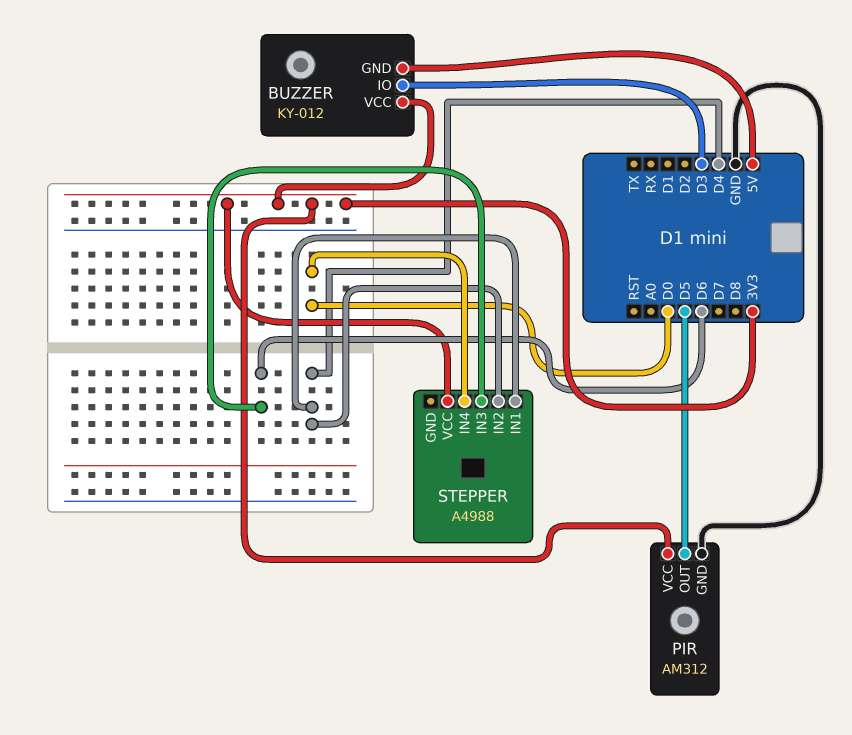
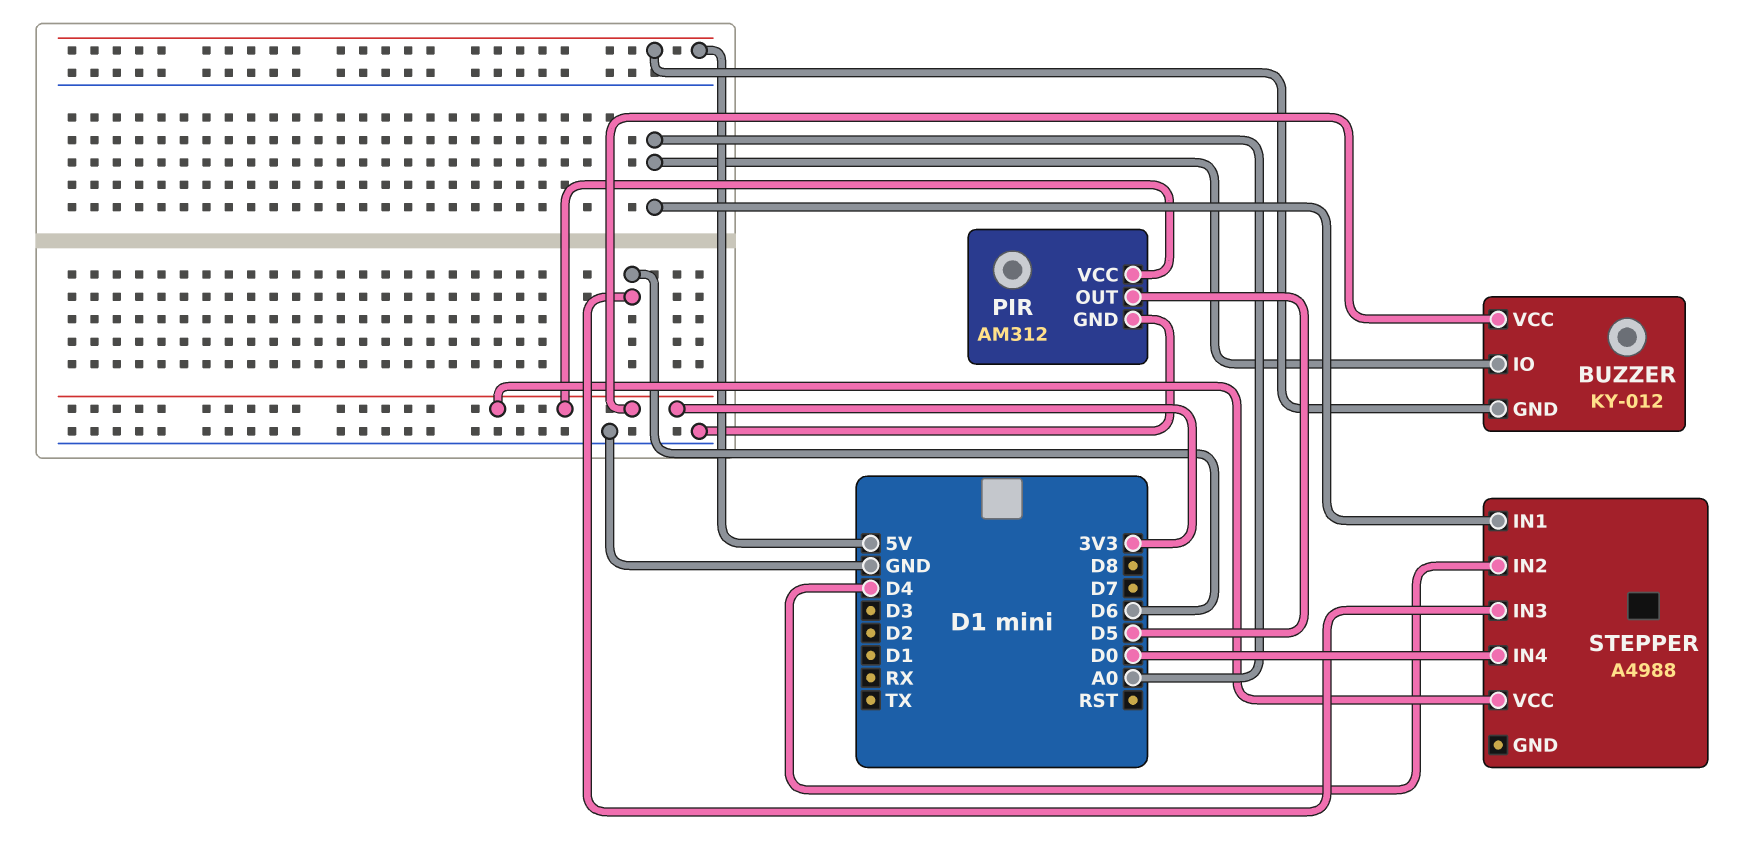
BUZZER pin IO: D3 -> A0
STEPPER pin IN1: D4 -> A0

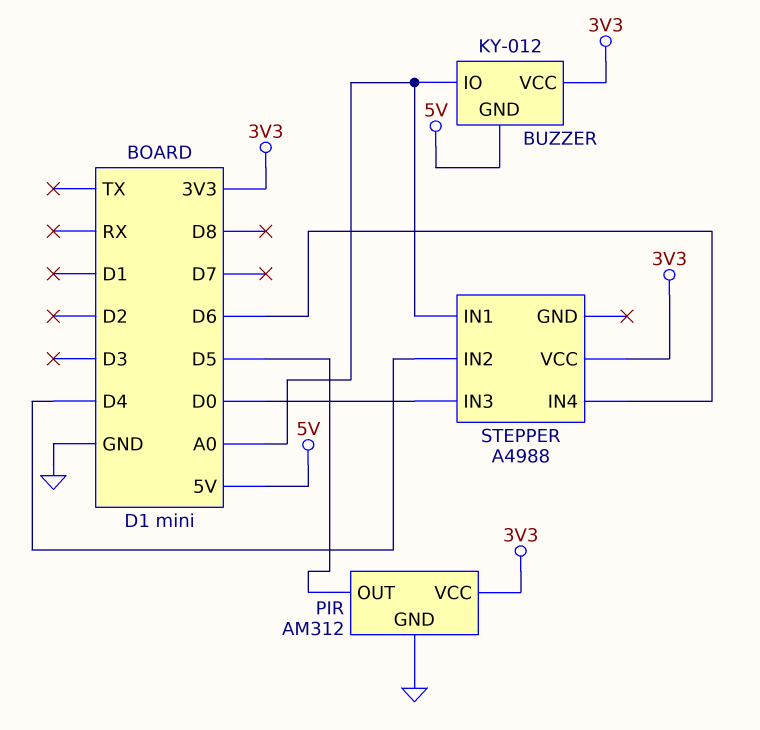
STEPPER pin IN3: D6 -> D0
STEPPER pin IN4: D0 -> D6

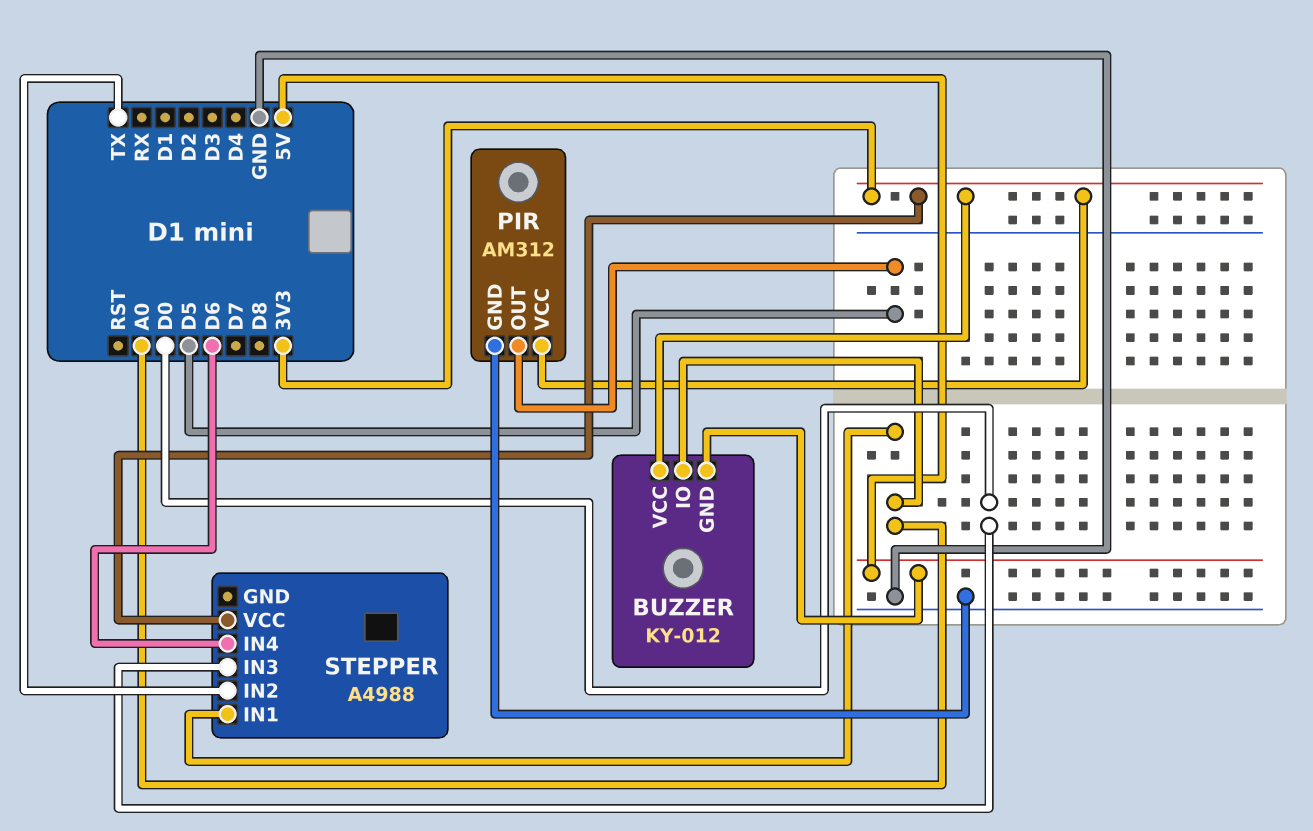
STEPPER pin IN2: D4 -> TX

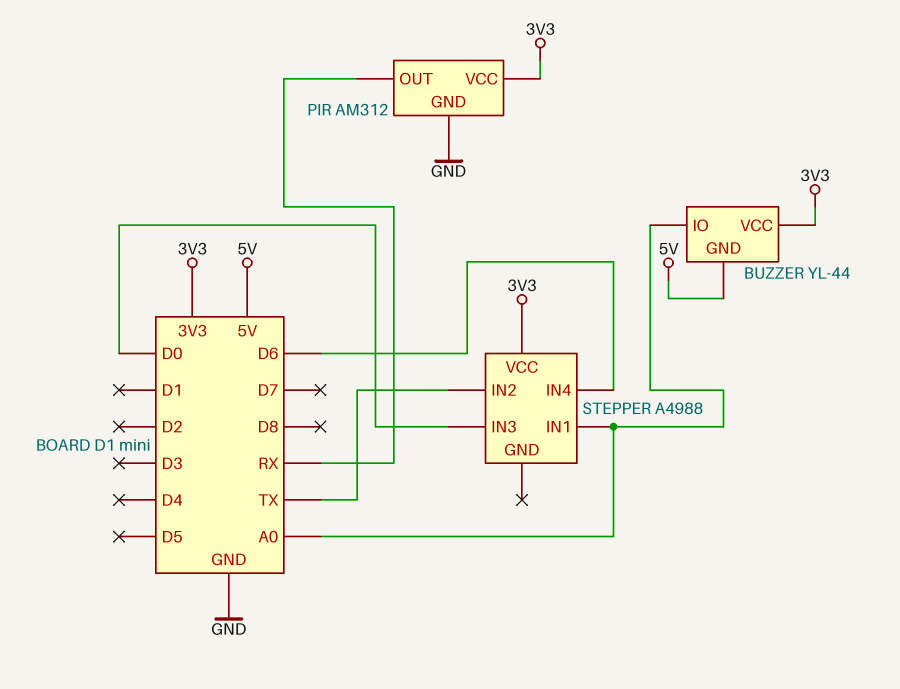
BUZZER: KY-012 -> YL-44
PIR pin OUT: D5 -> RX

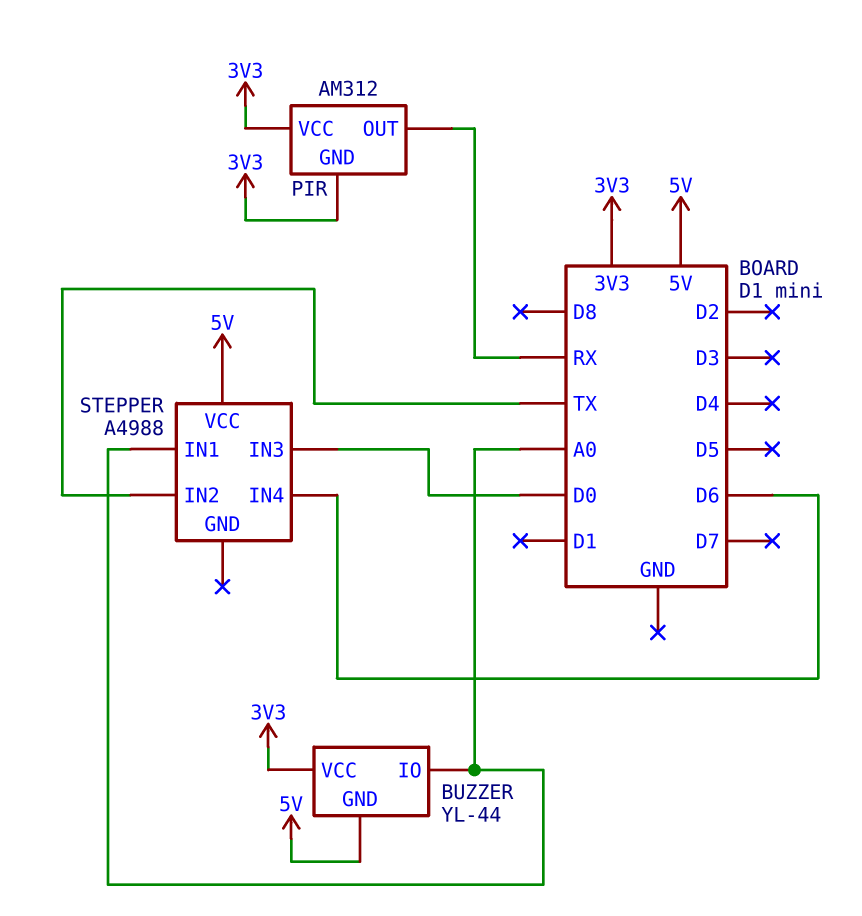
PIR pin GND: GND -> 3V3
STEPPER pin VCC: 3V3 -> 5V

